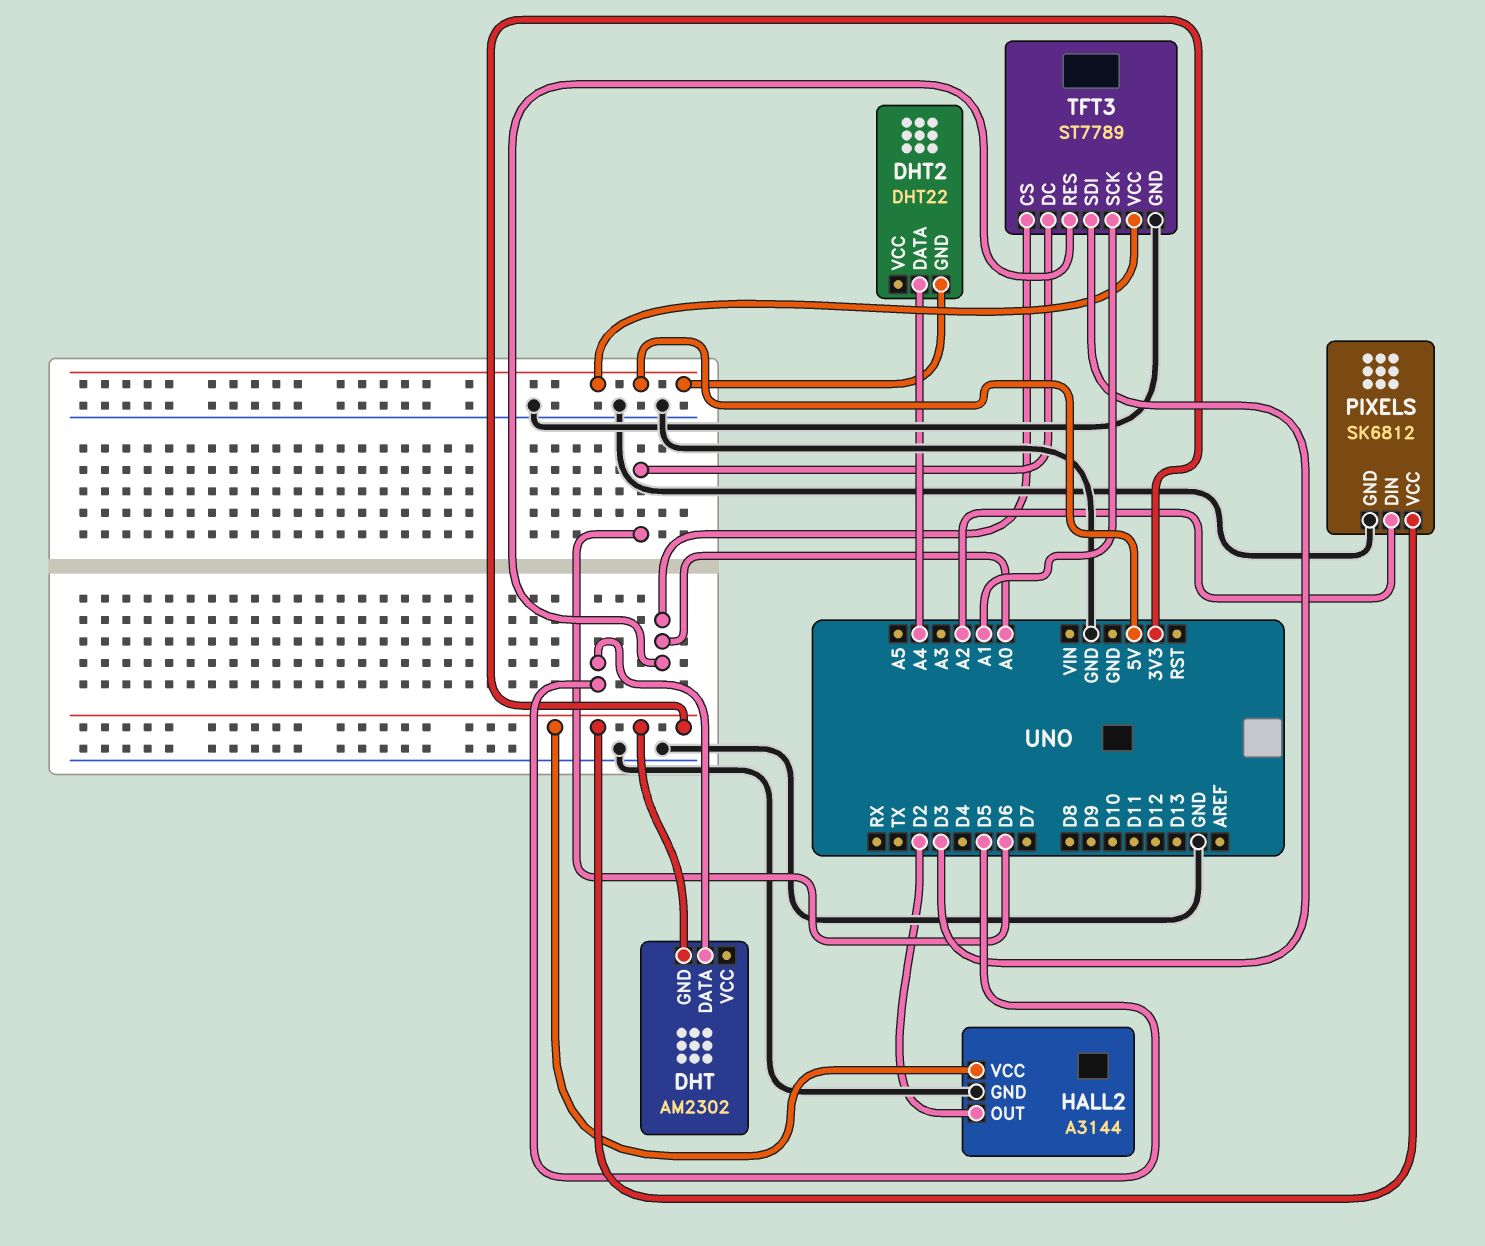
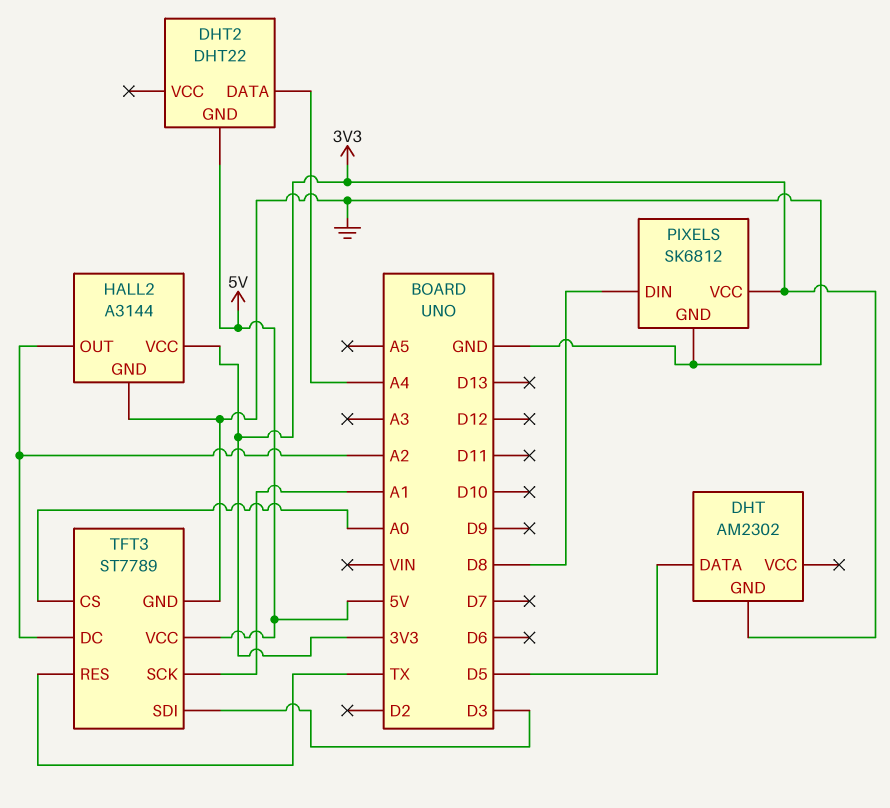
HALL2 pin OUT: D2 -> A2
PIXELS pin DIN: A2 -> D8
TFT3 pin DC: D6 -> A2
TFT3 pin RES: A0 -> TX

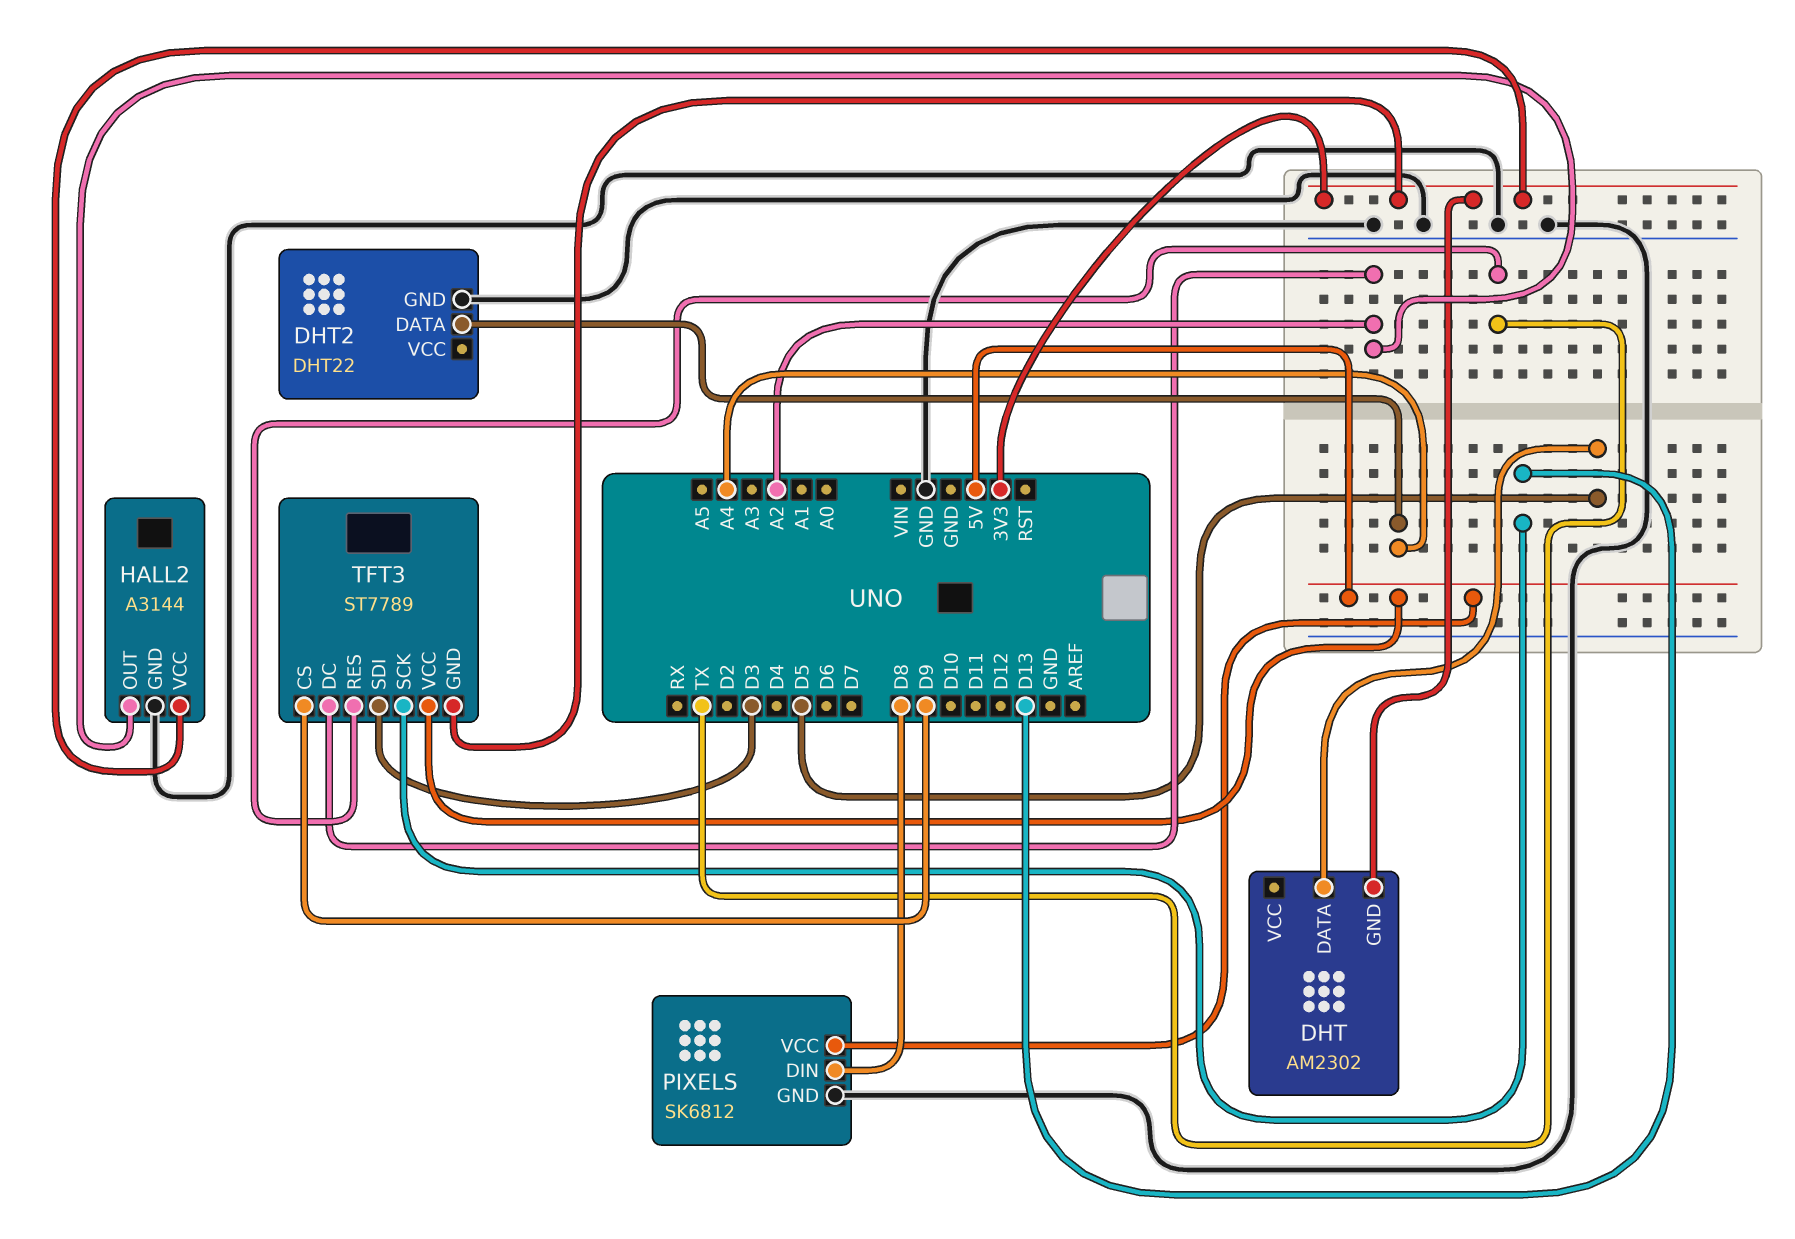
DHT2 pin GND: 5V -> GND
PIXELS pin VCC: 3V3 -> 5V
TFT3 pin CS: A0 -> D9
TFT3 pin GND: GND -> 3V3
TFT3 pin SCK: A1 -> D13

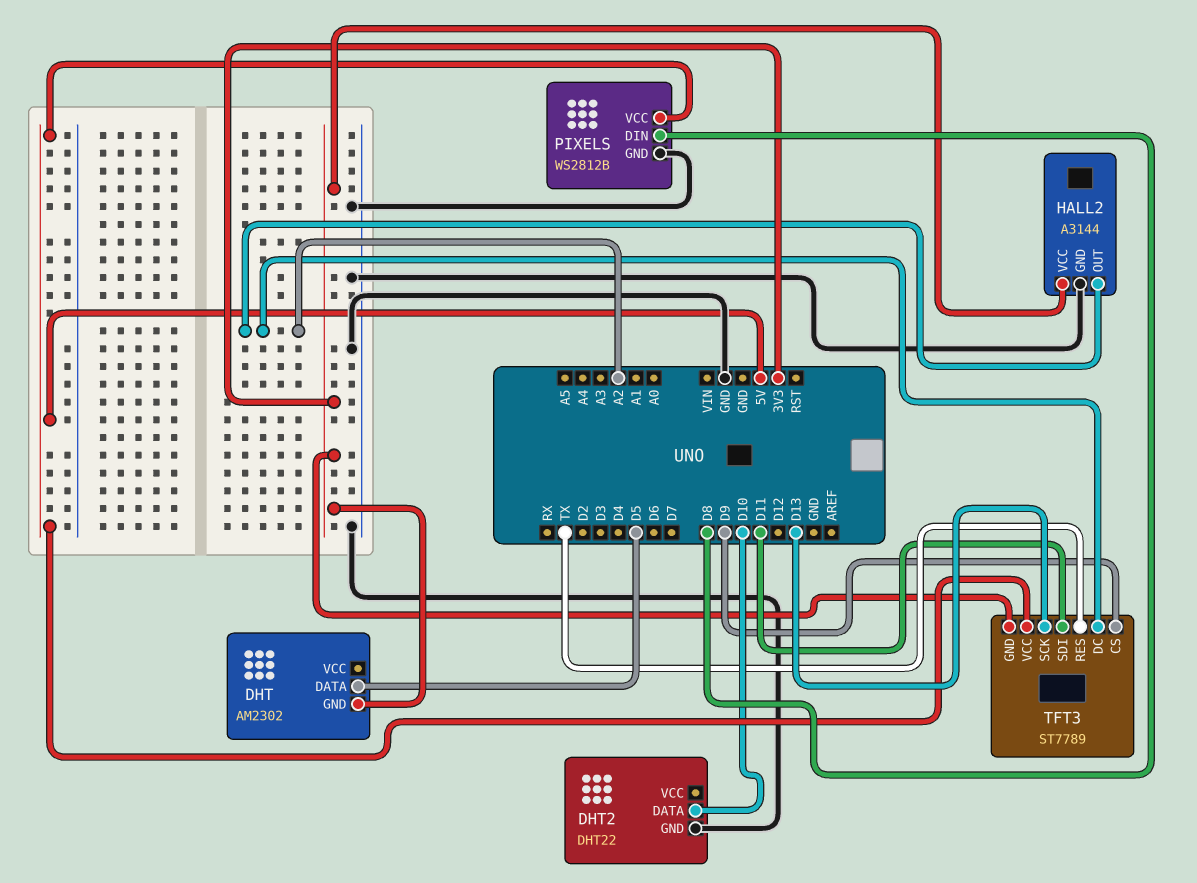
DHT2 pin DATA: A4 -> D10
PIXELS: SK6812 -> WS2812B
TFT3 pin SDI: D3 -> D11

